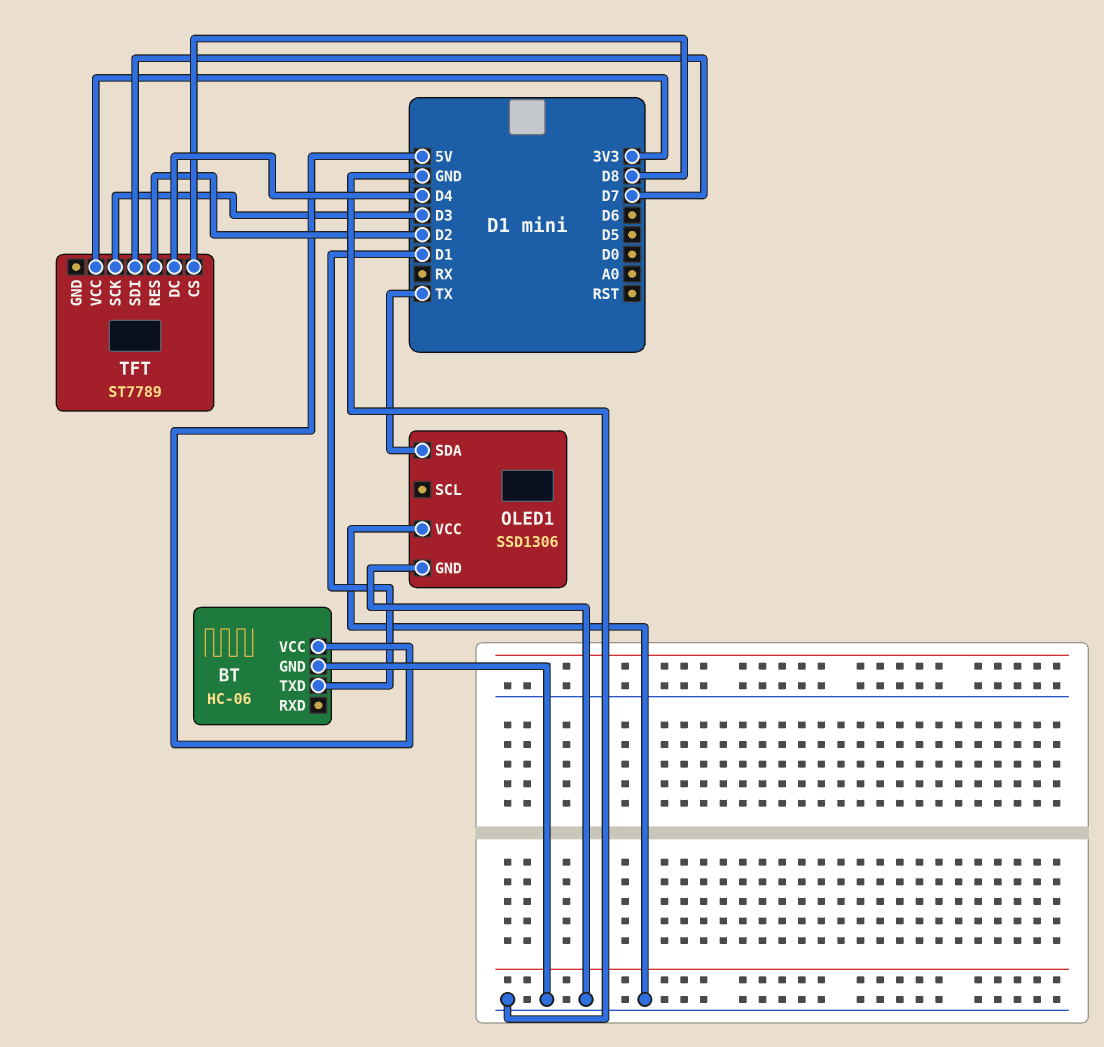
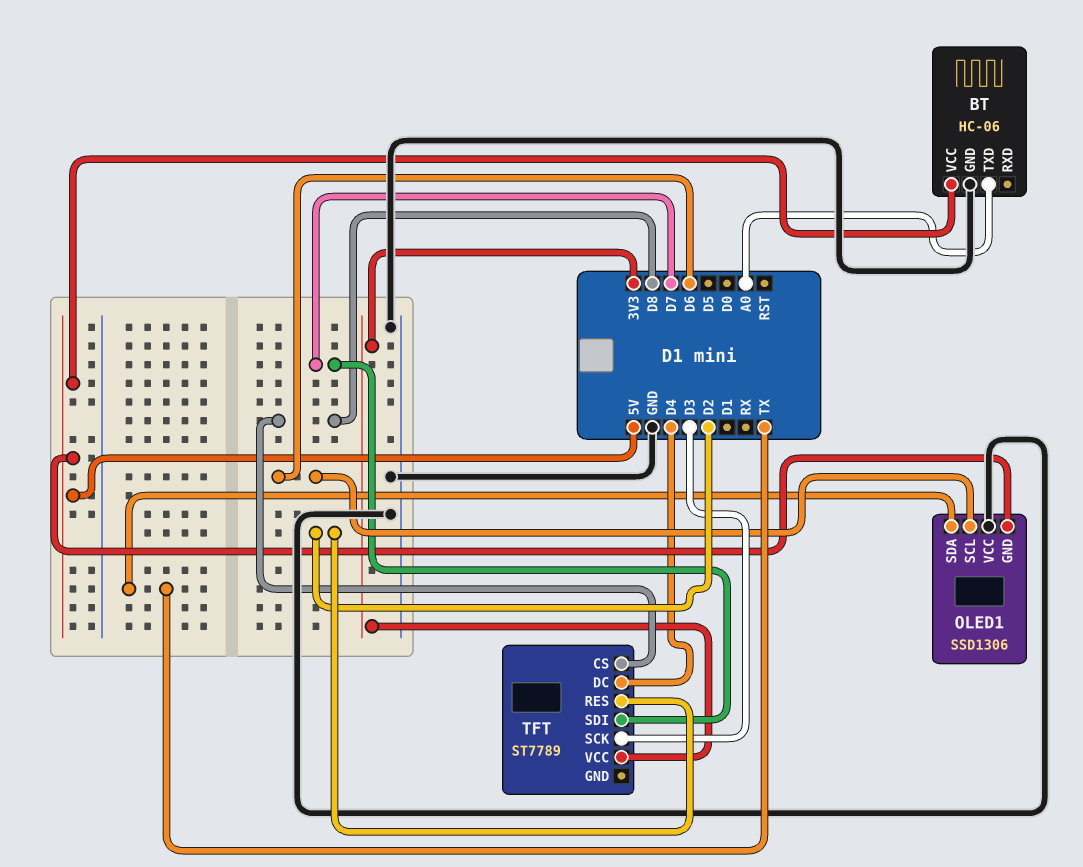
BT pin TXD: D1 -> A0
OLED1 pin GND: GND -> 5V
OLED1 pin SCL: none -> D6

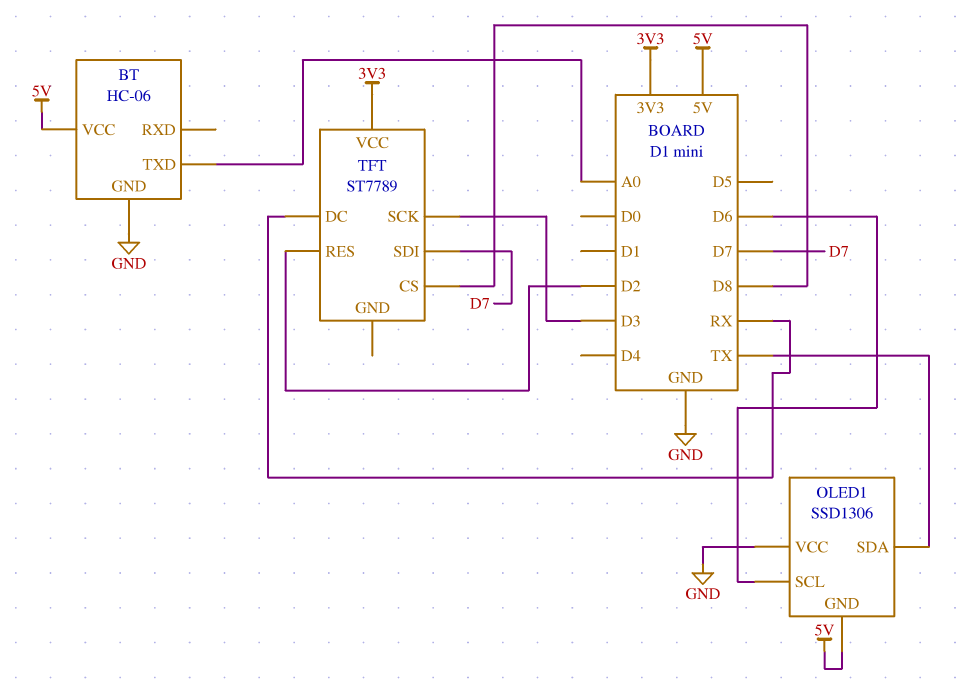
TFT pin DC: D4 -> RX

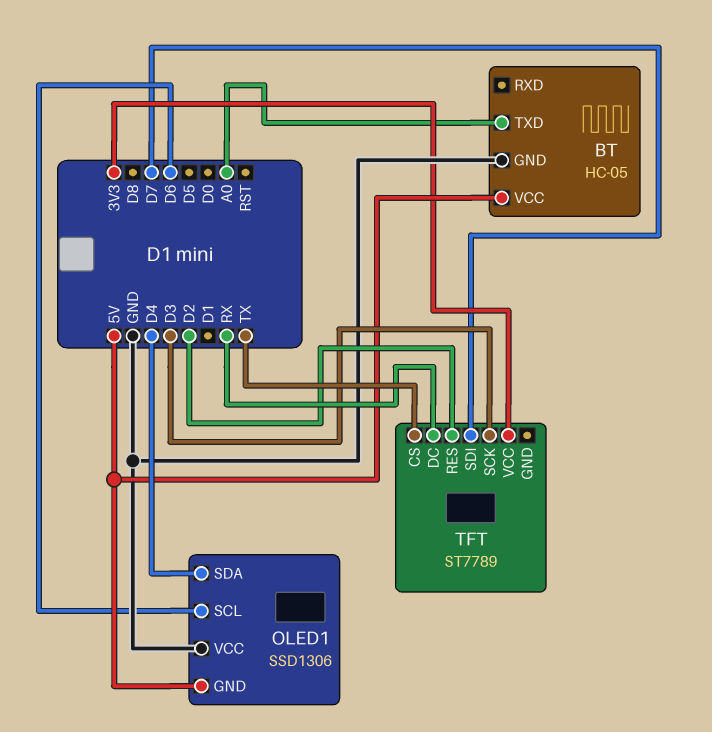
BT: HC-06 -> HC-05
OLED1 pin SDA: TX -> D4
TFT pin CS: D8 -> TX

